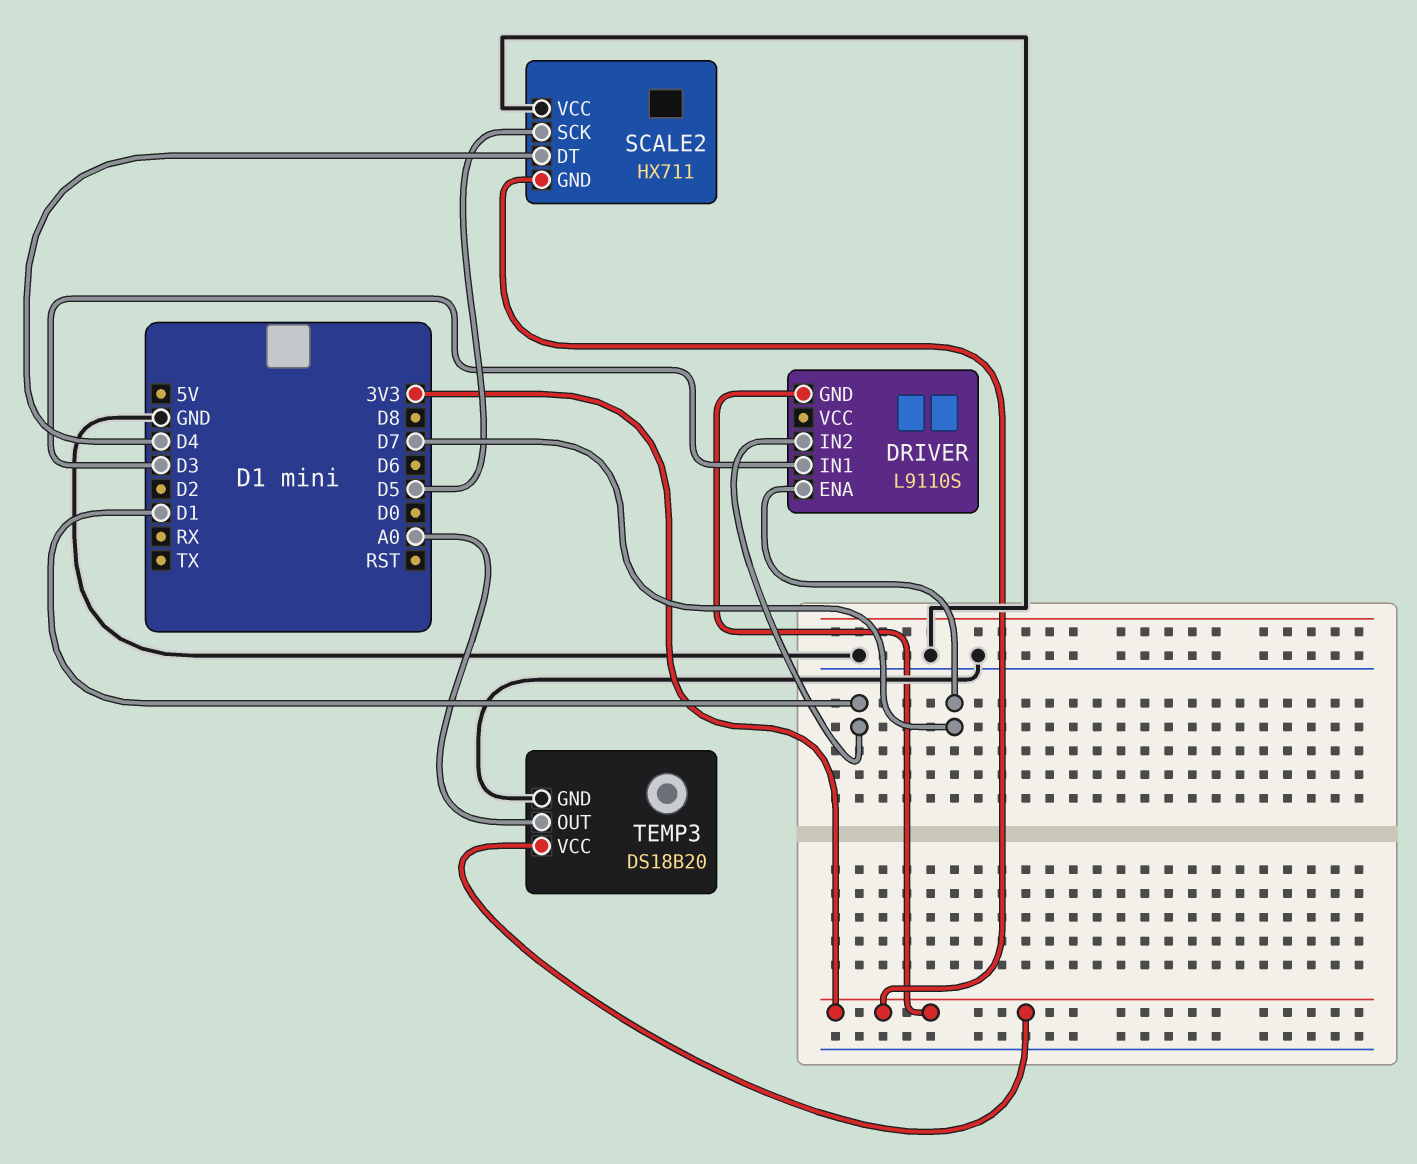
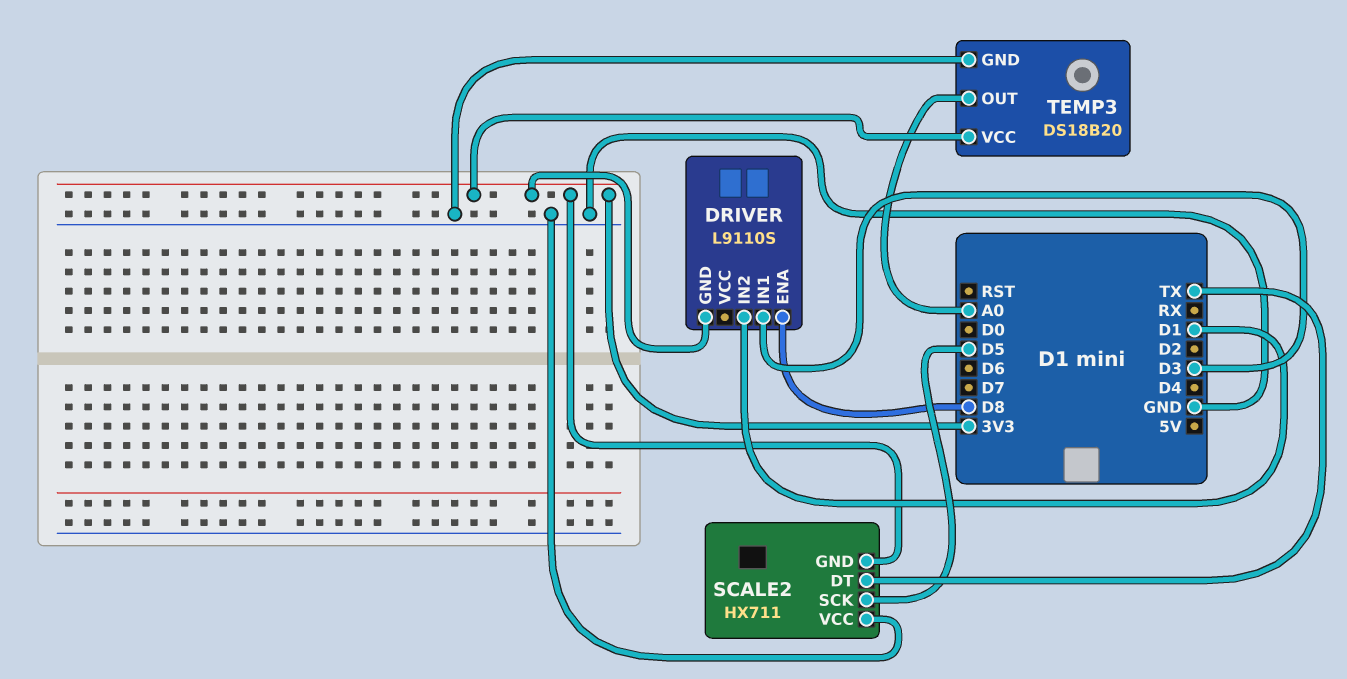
DRIVER pin ENA: D7 -> D8
SCALE2 pin DT: D4 -> TX

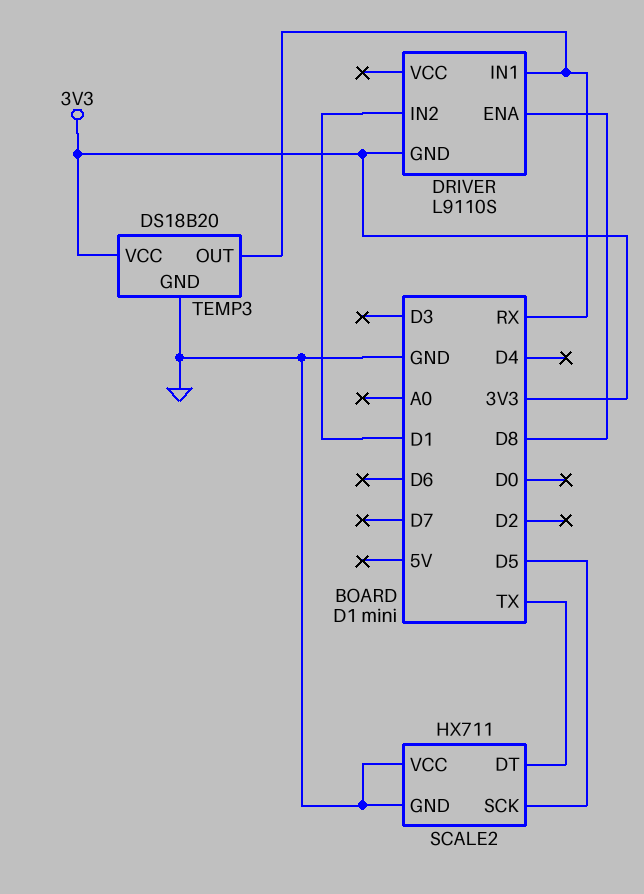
DRIVER pin IN1: D3 -> RX
SCALE2 pin GND: 3V3 -> GND
TEMP3 pin OUT: A0 -> RX

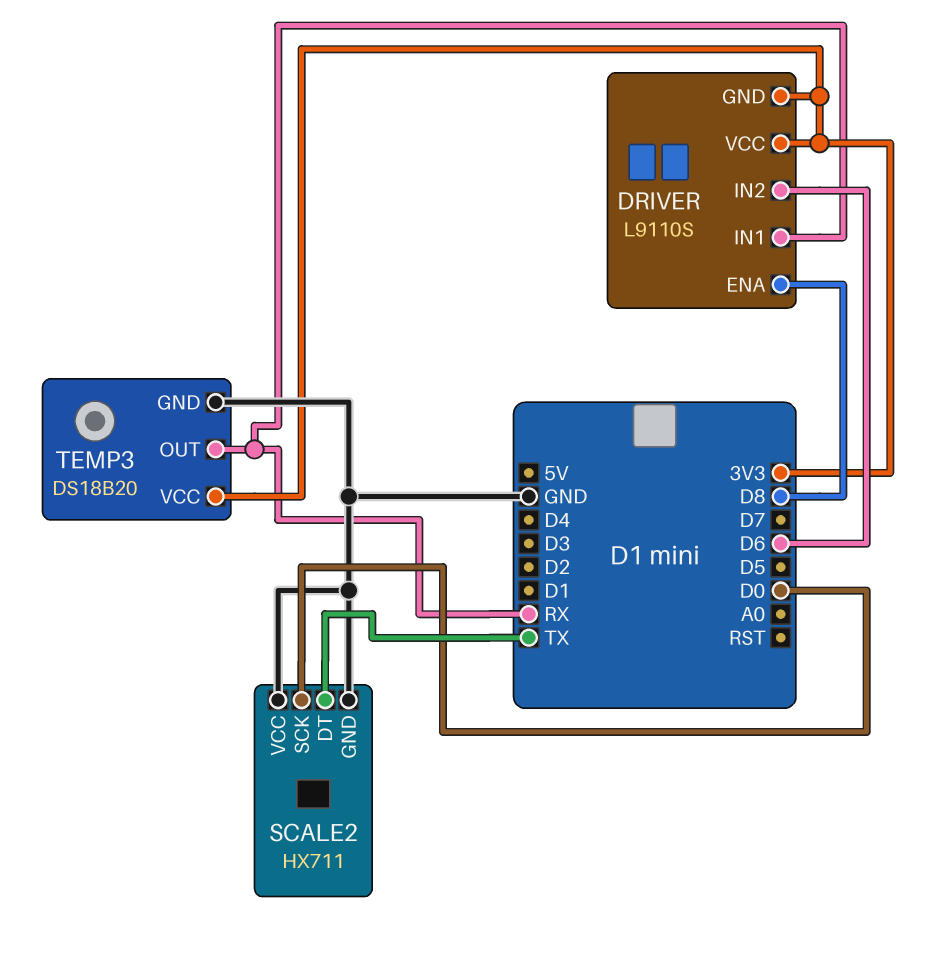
DRIVER pin IN2: D1 -> D6
DRIVER pin VCC: none -> 3V3
SCALE2 pin SCK: D5 -> D0

